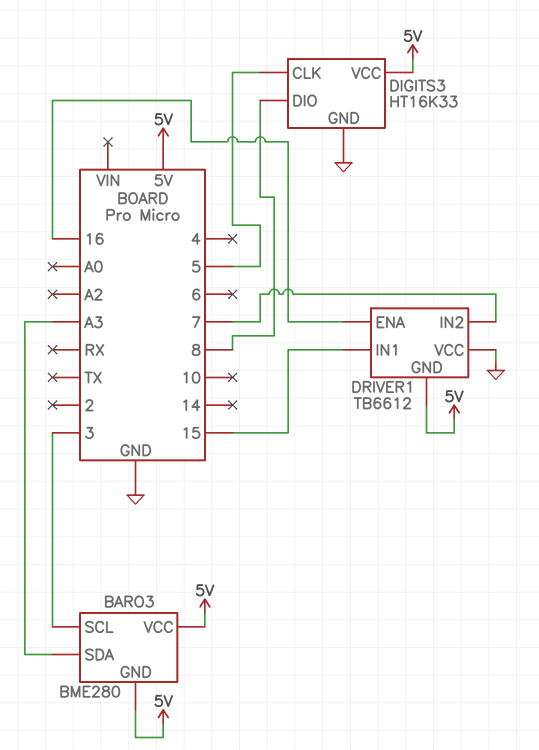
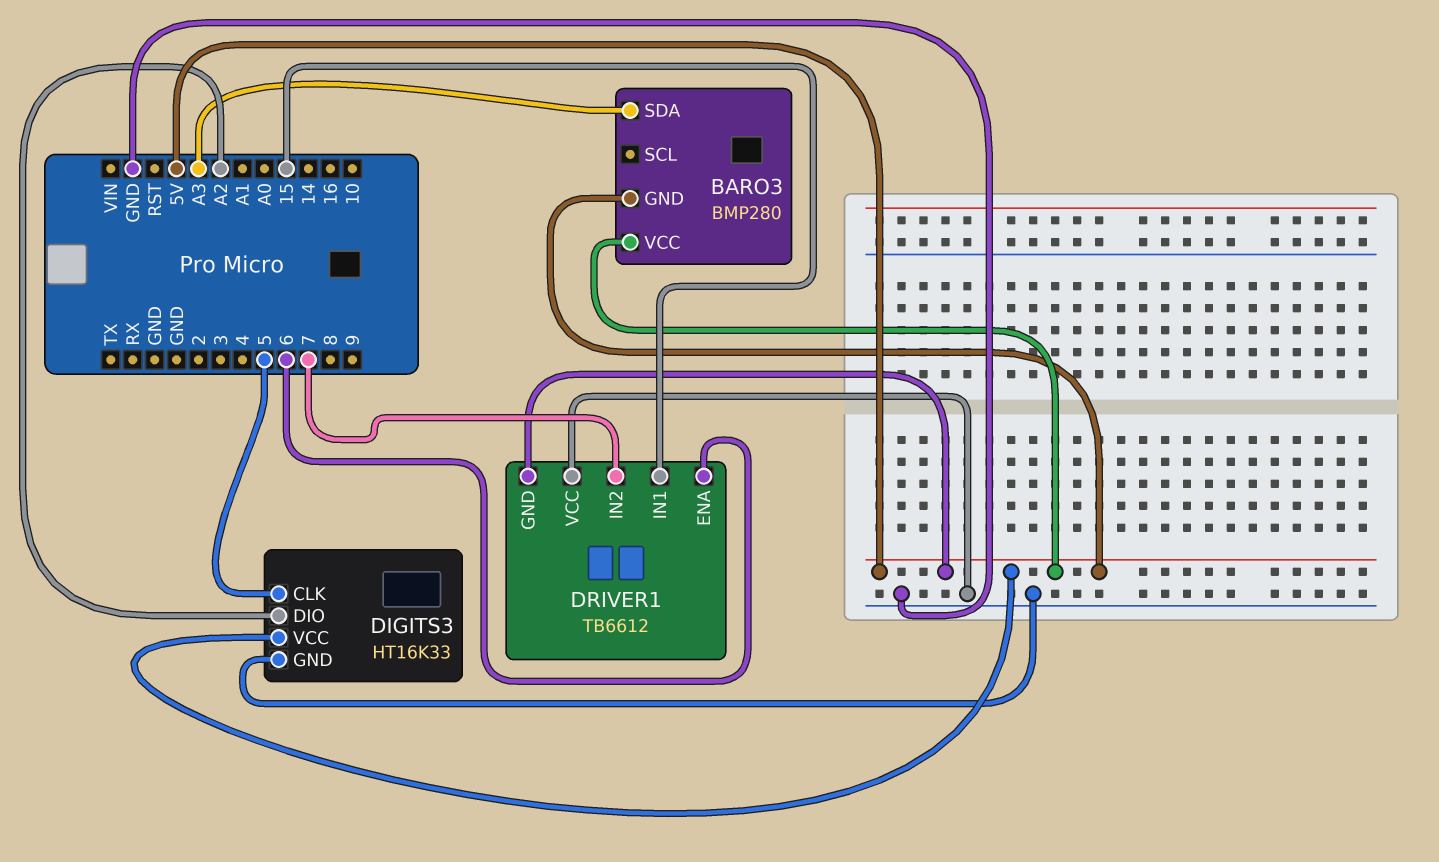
BARO3: BME280 -> BMP280
BARO3 pin SCL: 3 -> none
DIGITS3 pin DIO: 8 -> A2
DRIVER1 pin ENA: 16 -> 6

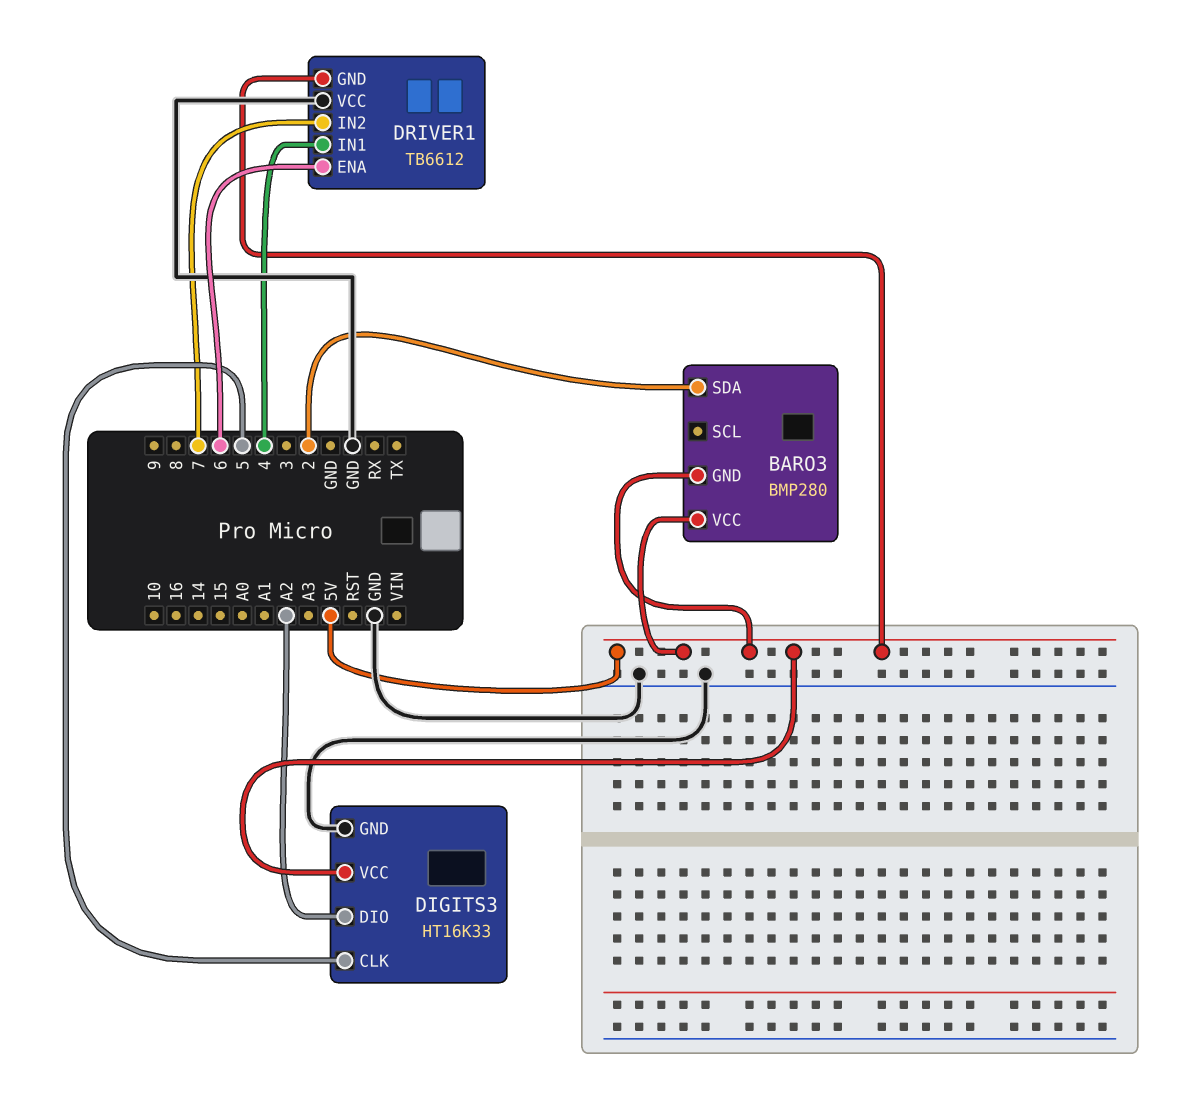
BARO3 pin SDA: A3 -> 2
DRIVER1 pin IN1: 15 -> 4

